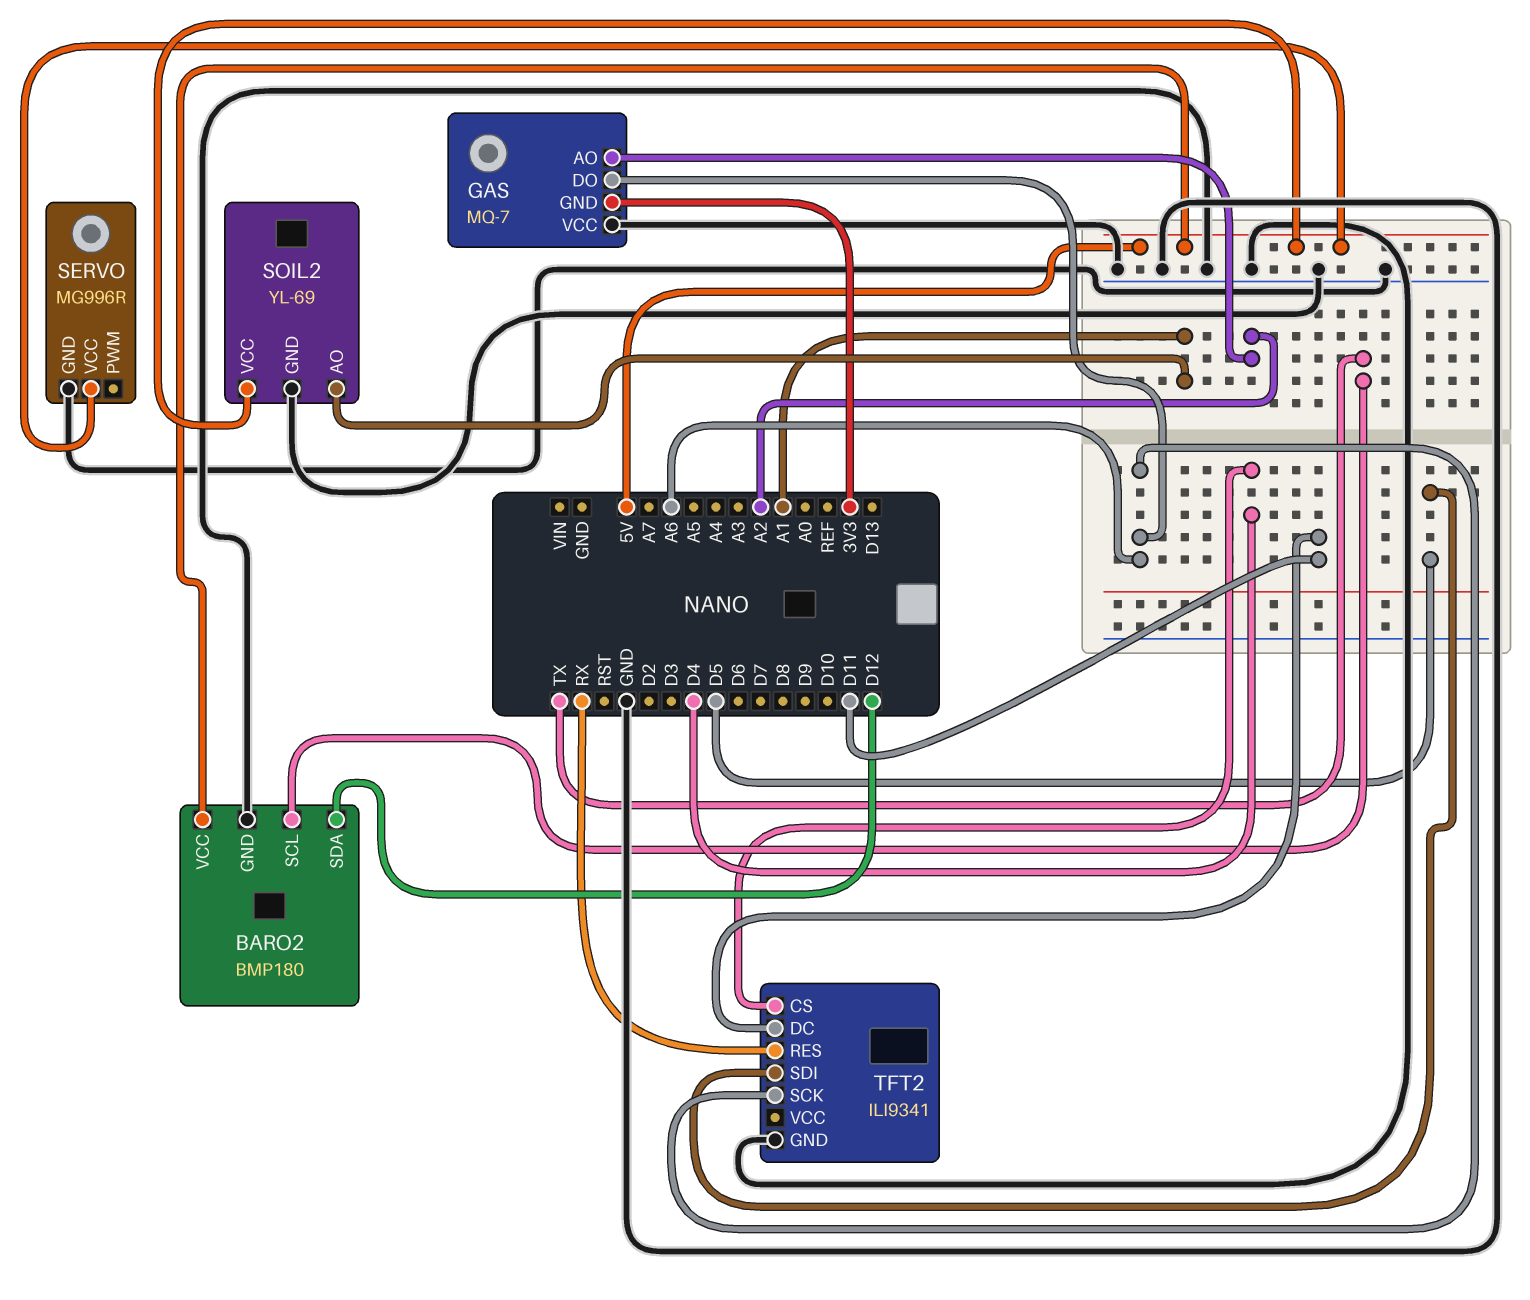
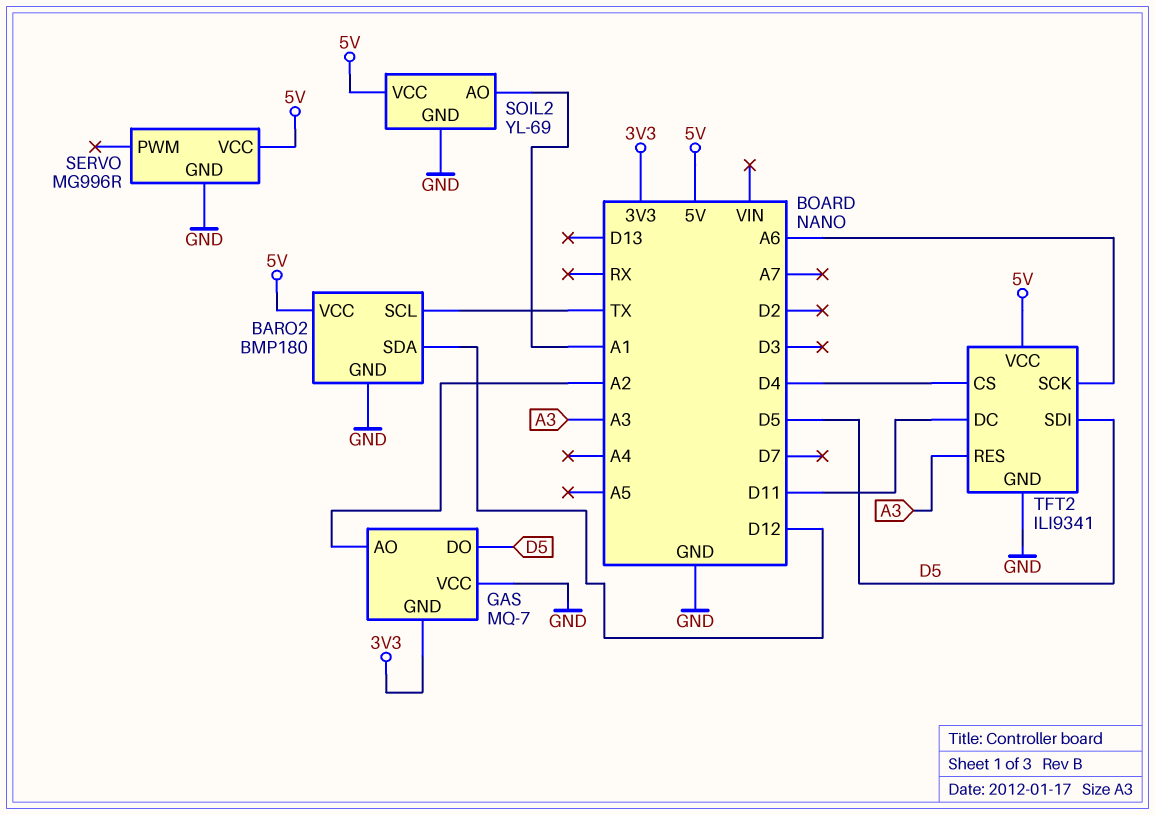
GAS pin DO: A6 -> D5
TFT2 pin RES: RX -> A3
TFT2 pin VCC: none -> 5V

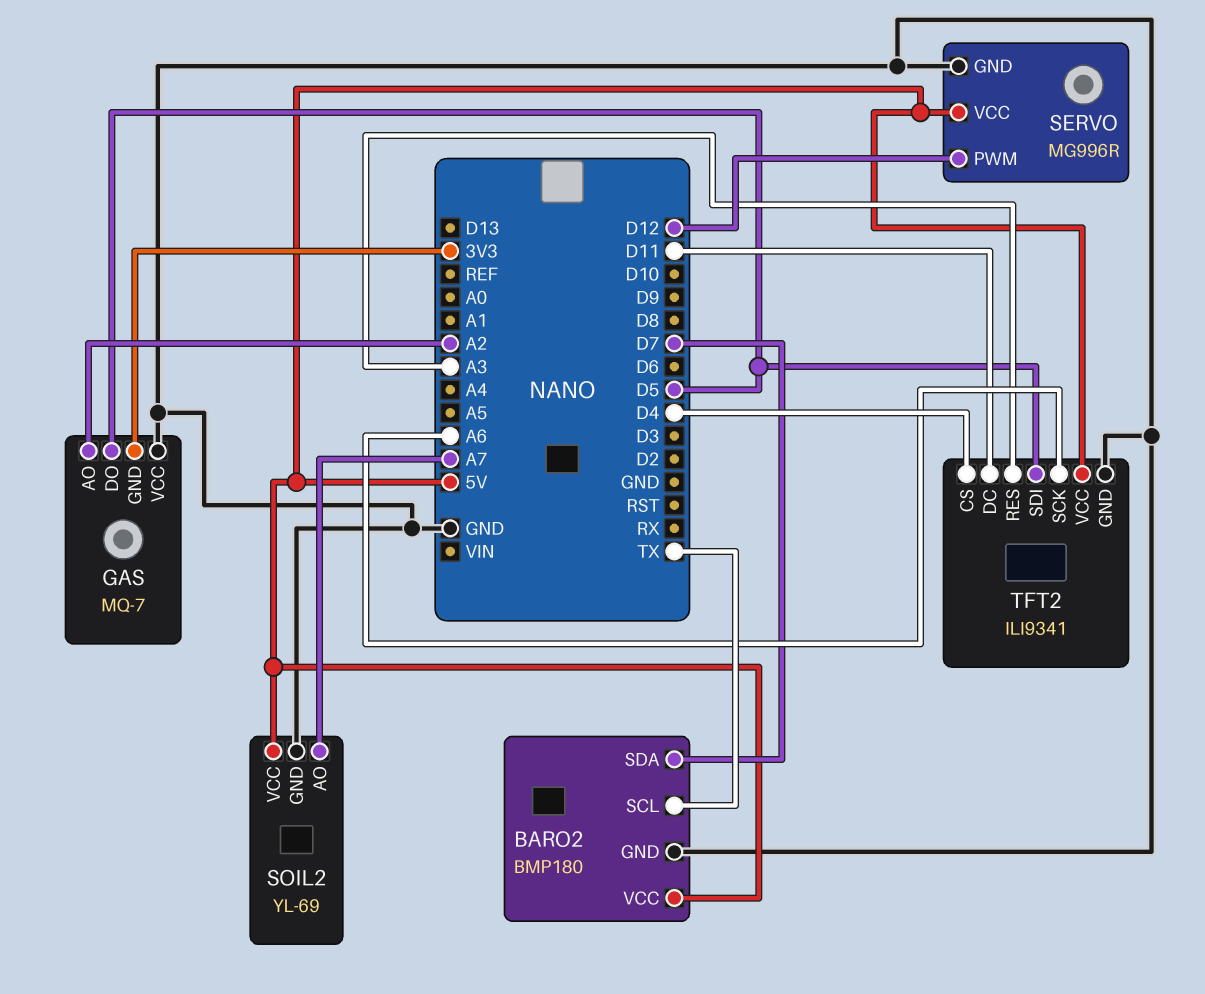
BARO2 pin SDA: D12 -> D7
SERVO pin PWM: none -> D12
SOIL2 pin AO: A1 -> A7

